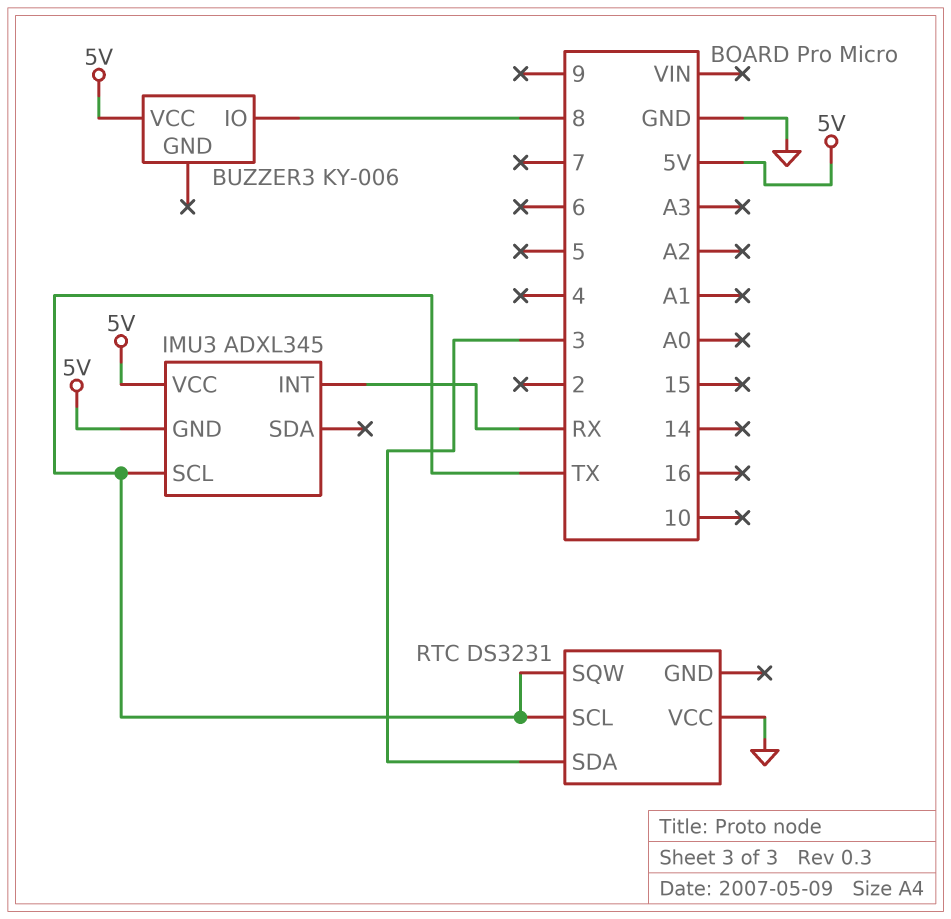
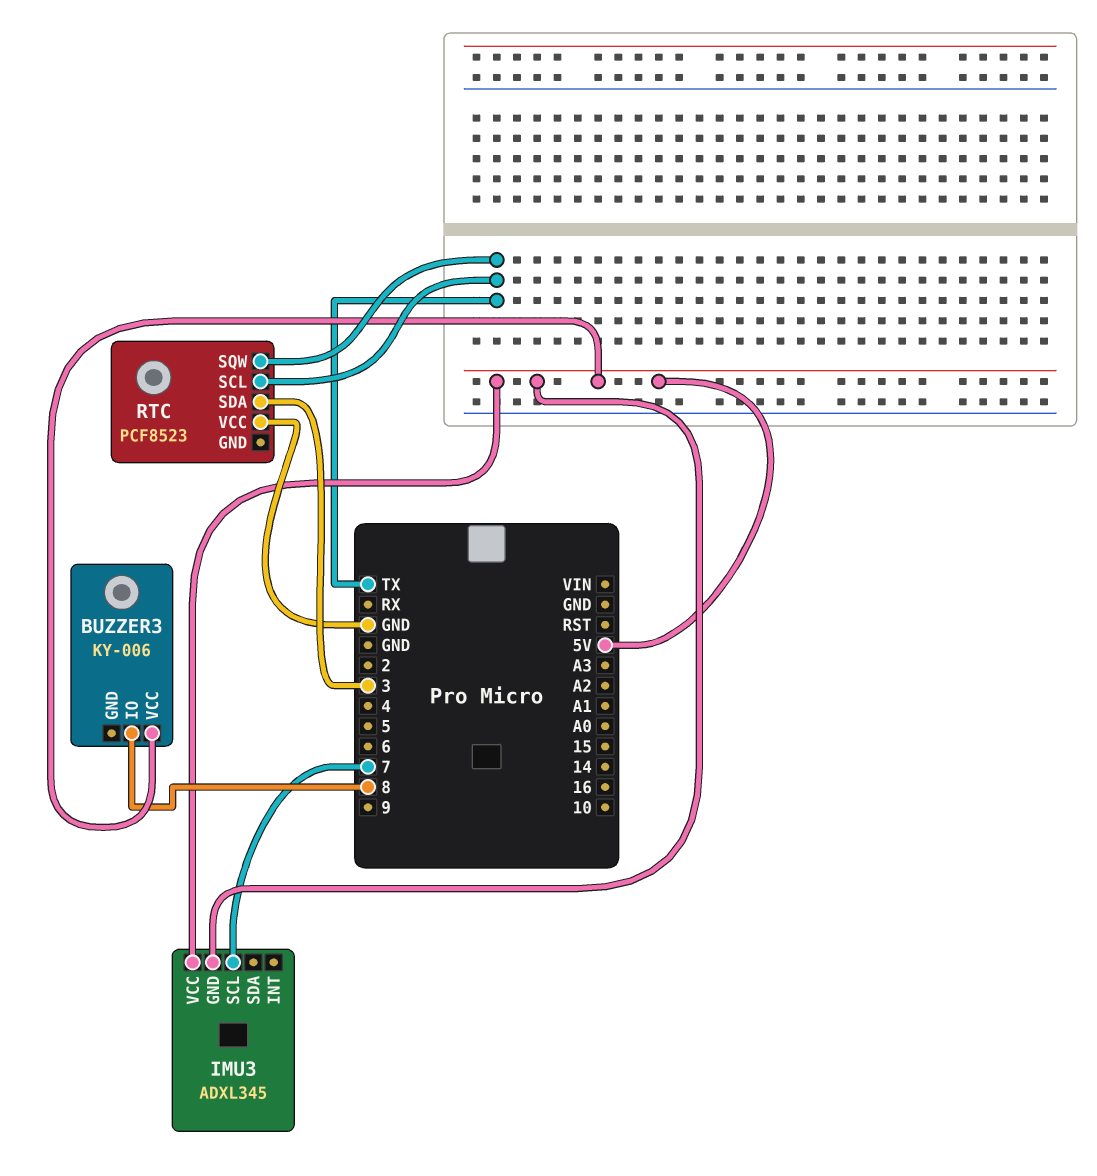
IMU3 pin INT: RX -> none
IMU3 pin SCL: TX -> 7
RTC: DS3231 -> PCF8523

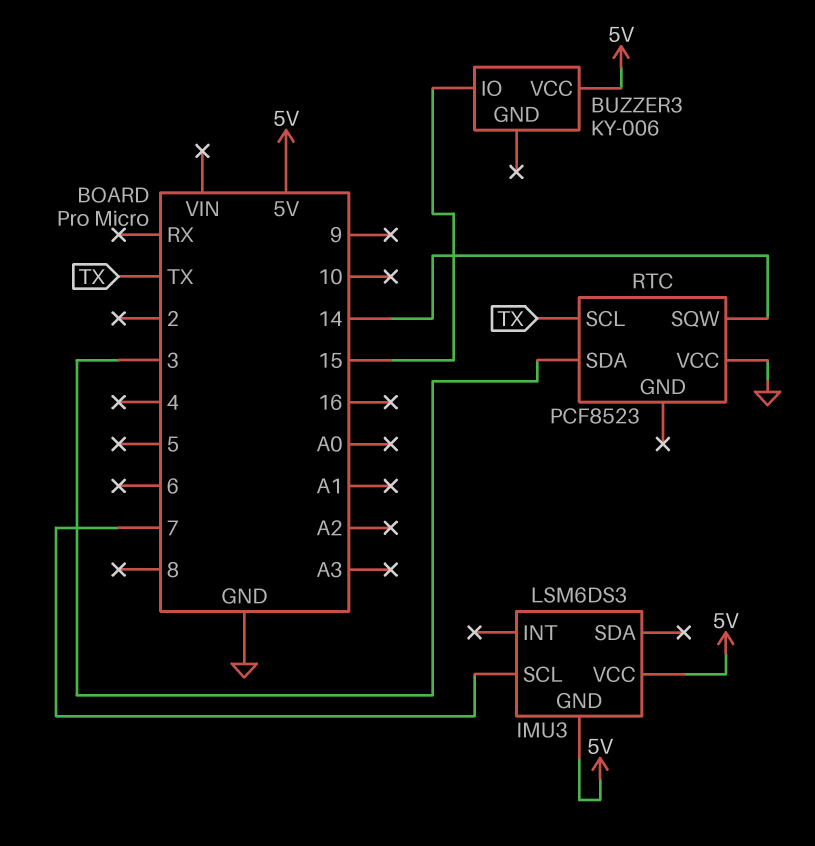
BUZZER3 pin IO: 8 -> 15
IMU3: ADXL345 -> LSM6DS3
RTC pin SQW: TX -> 14

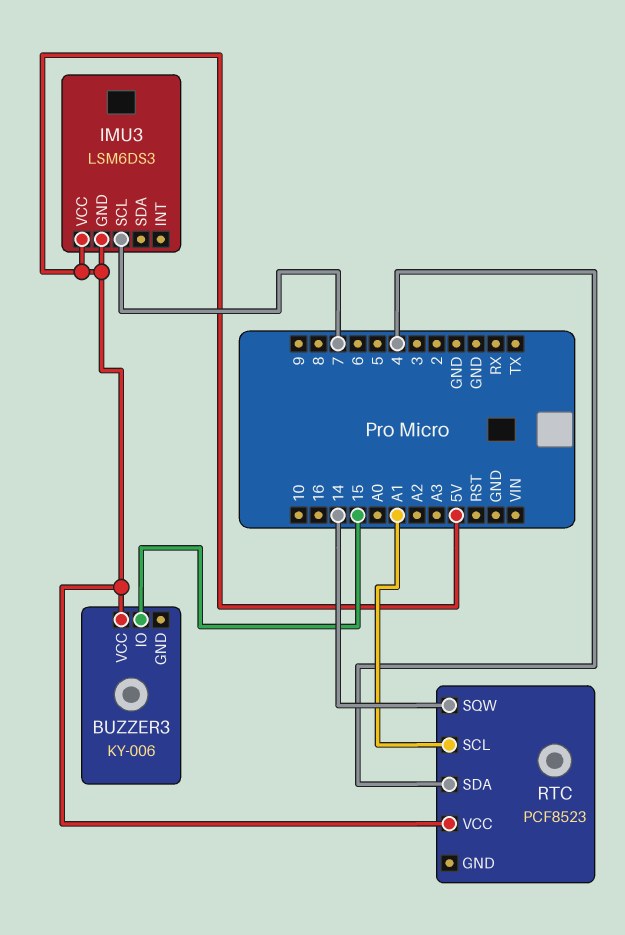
RTC pin SCL: TX -> A1
RTC pin SDA: 3 -> 4
RTC pin VCC: GND -> 5V

